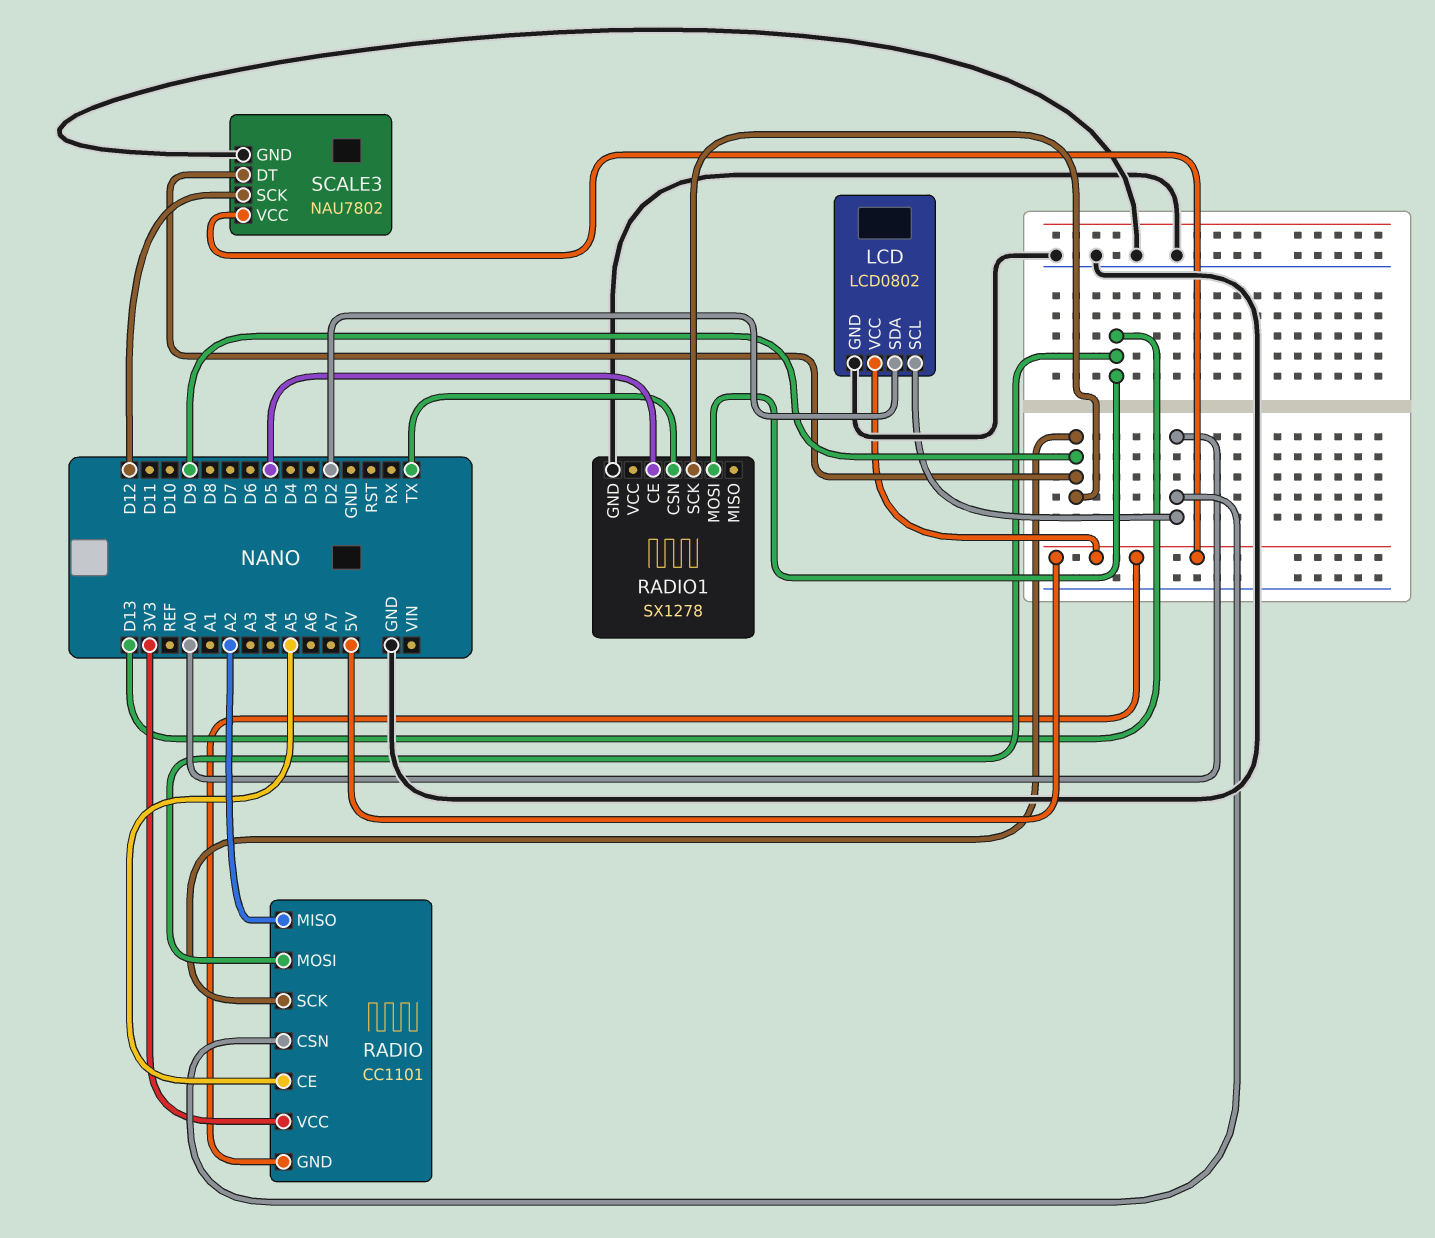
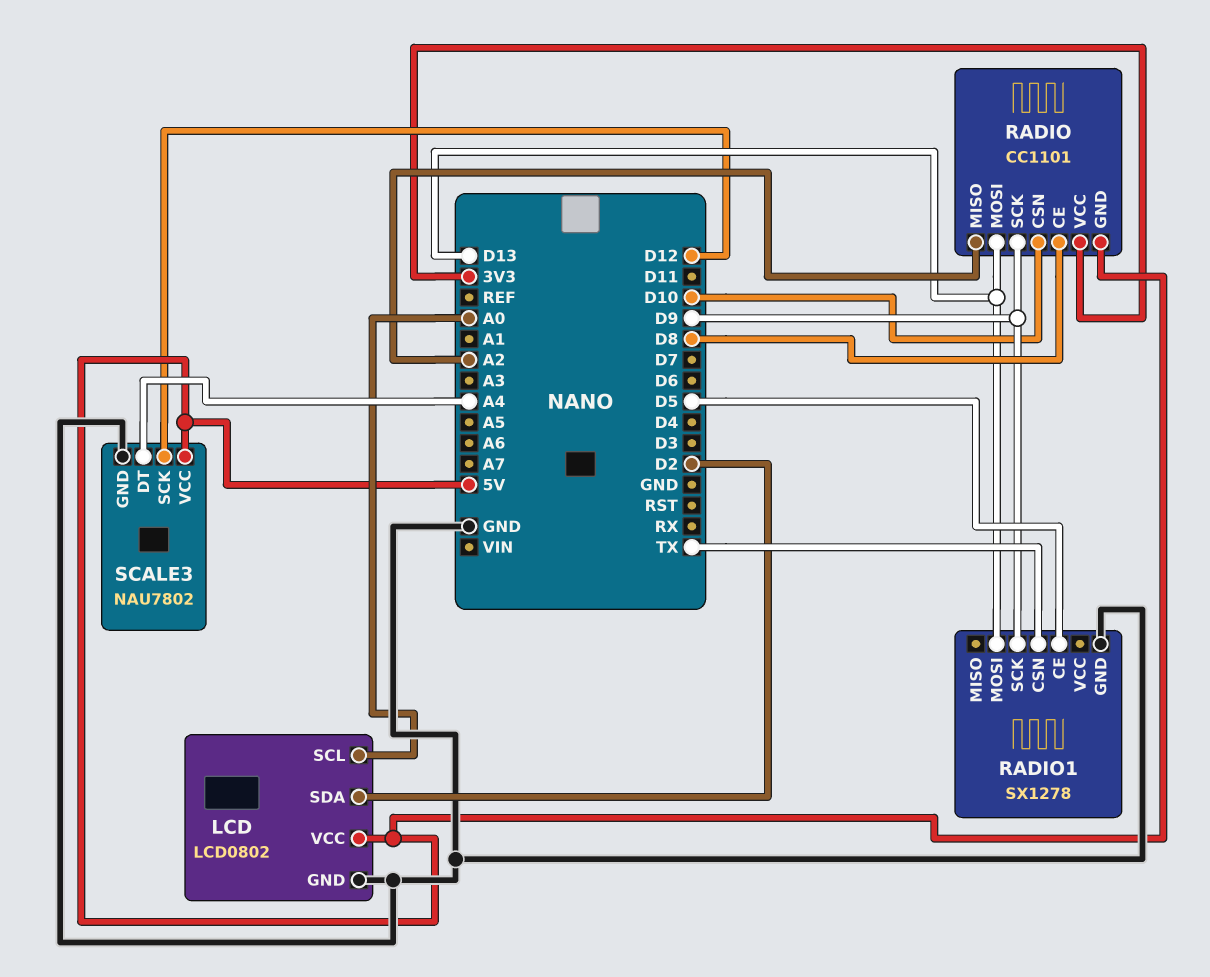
RADIO pin CE: A5 -> D8
RADIO pin CSN: A0 -> D10
SCALE3 pin DT: D9 -> A4

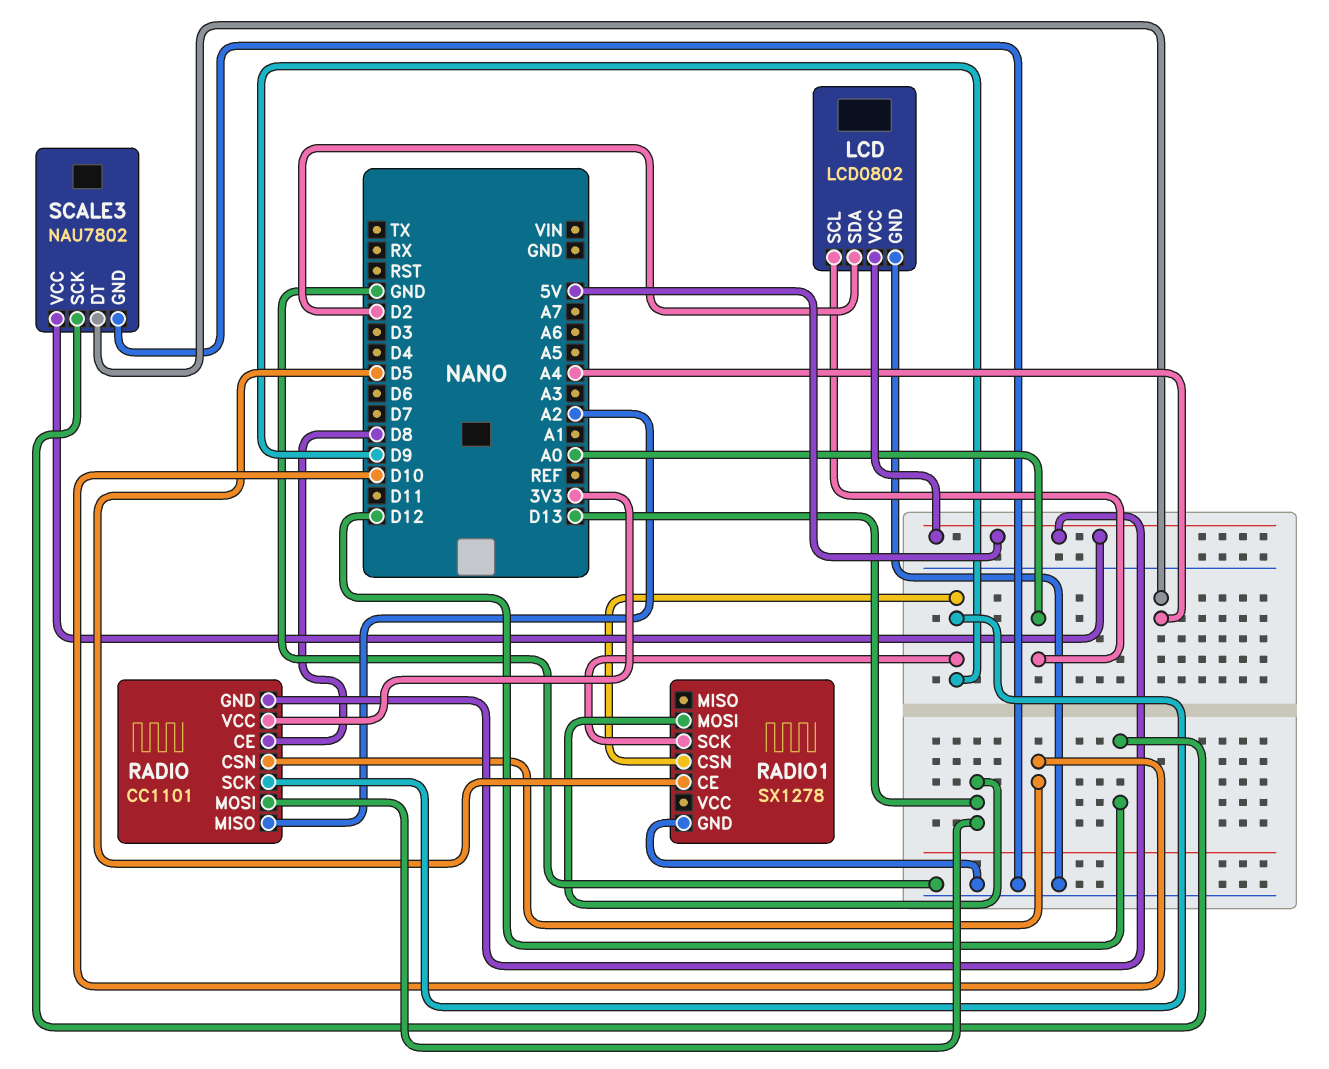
RADIO1 pin CSN: TX -> D9

